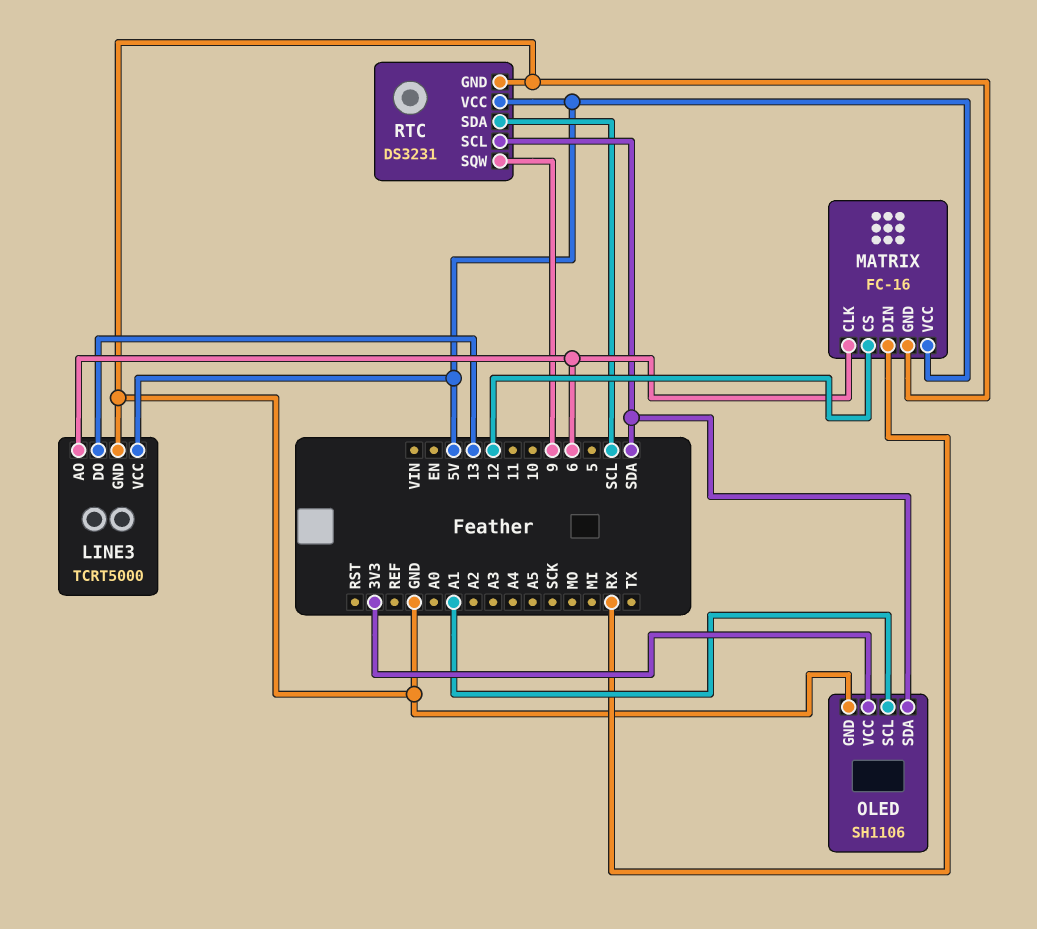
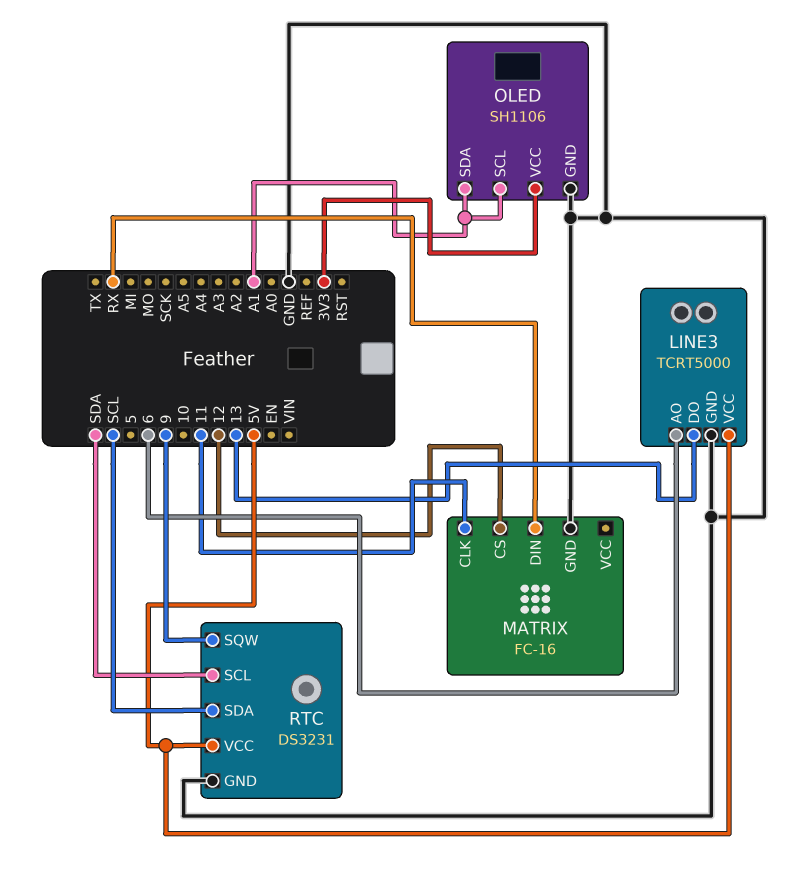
MATRIX pin CLK: 6 -> 11
MATRIX pin VCC: 5V -> none
OLED pin SDA: SDA -> A1

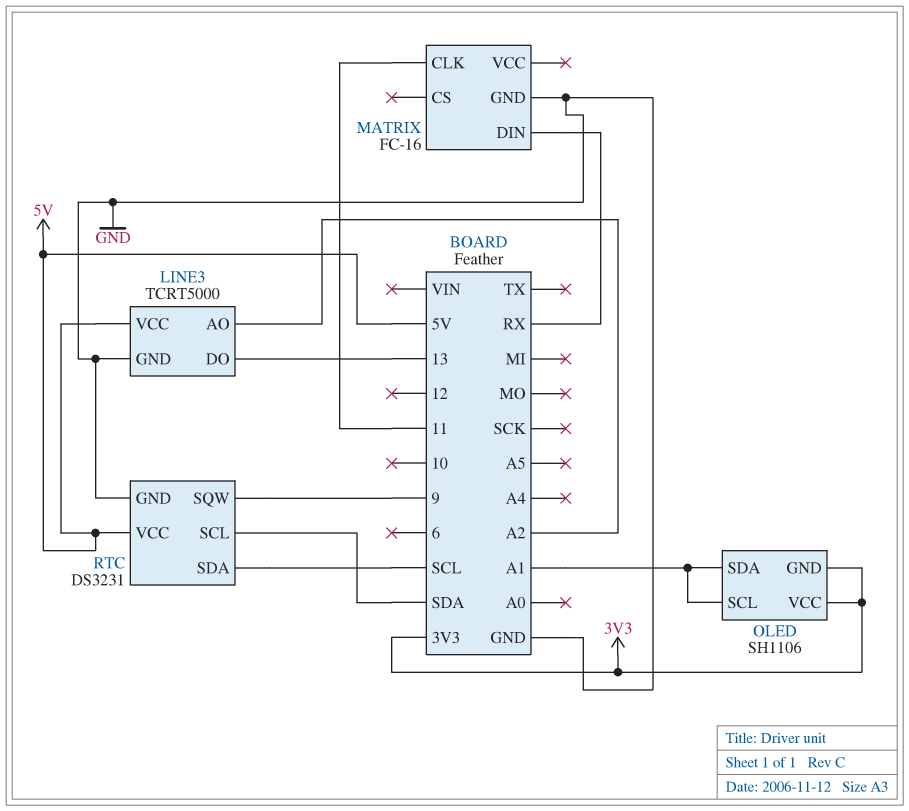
LINE3 pin AO: 6 -> A2
MATRIX pin CS: 12 -> none
OLED pin GND: GND -> 3V3

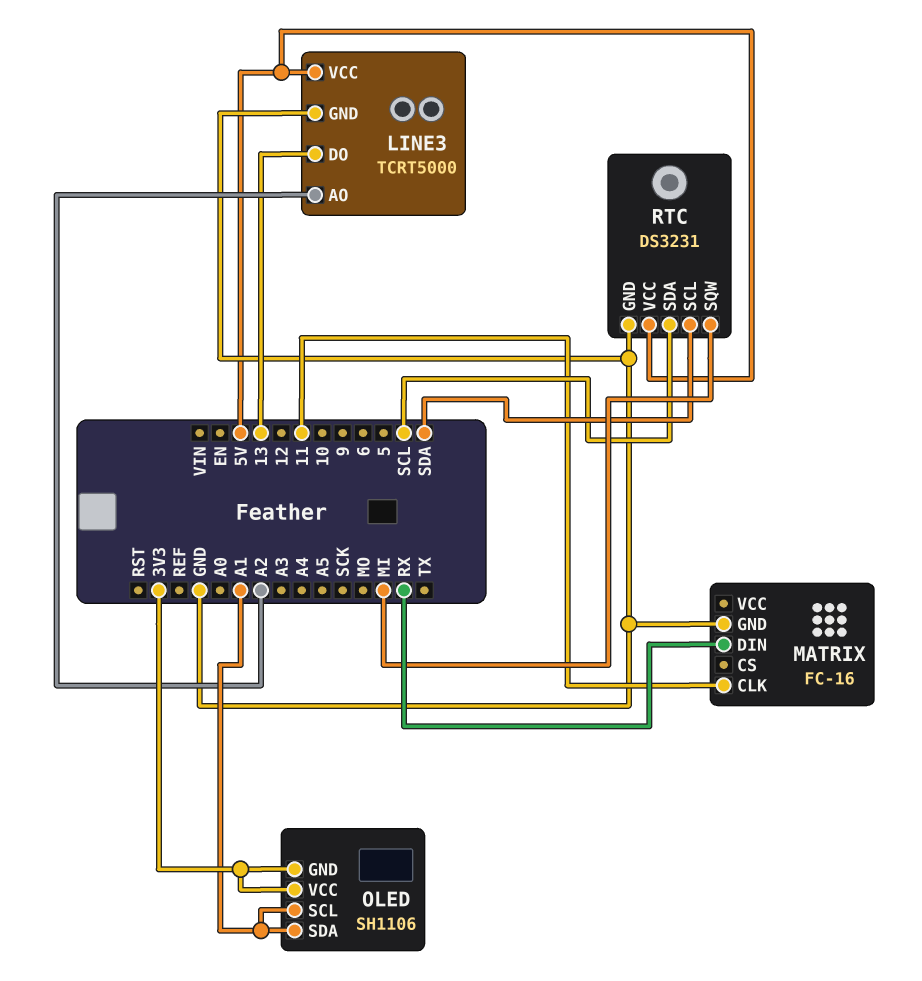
RTC pin SQW: 9 -> MI

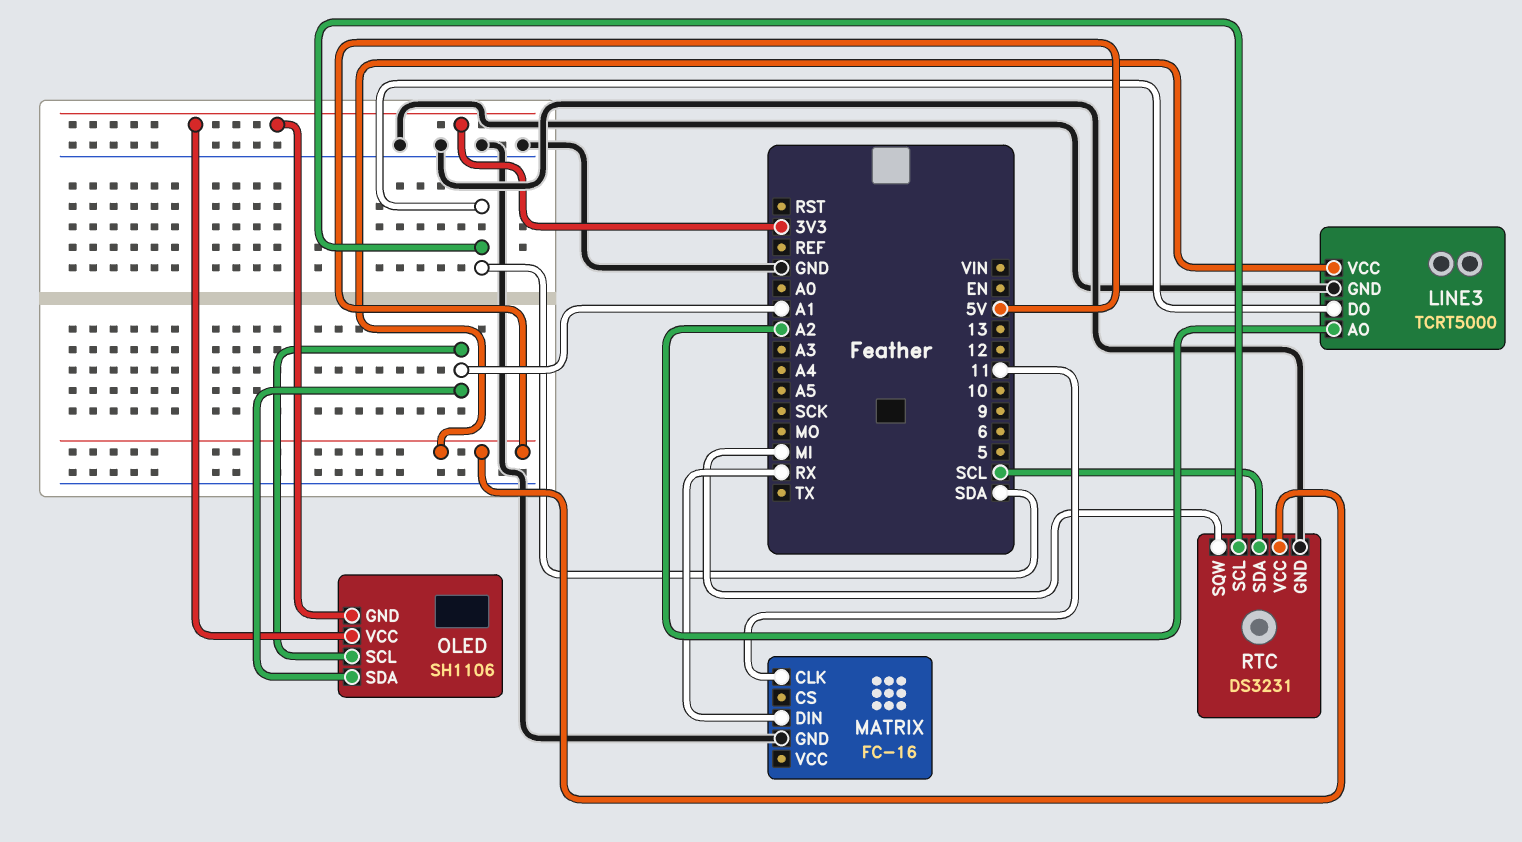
LINE3 pin DO: 13 -> SDA

